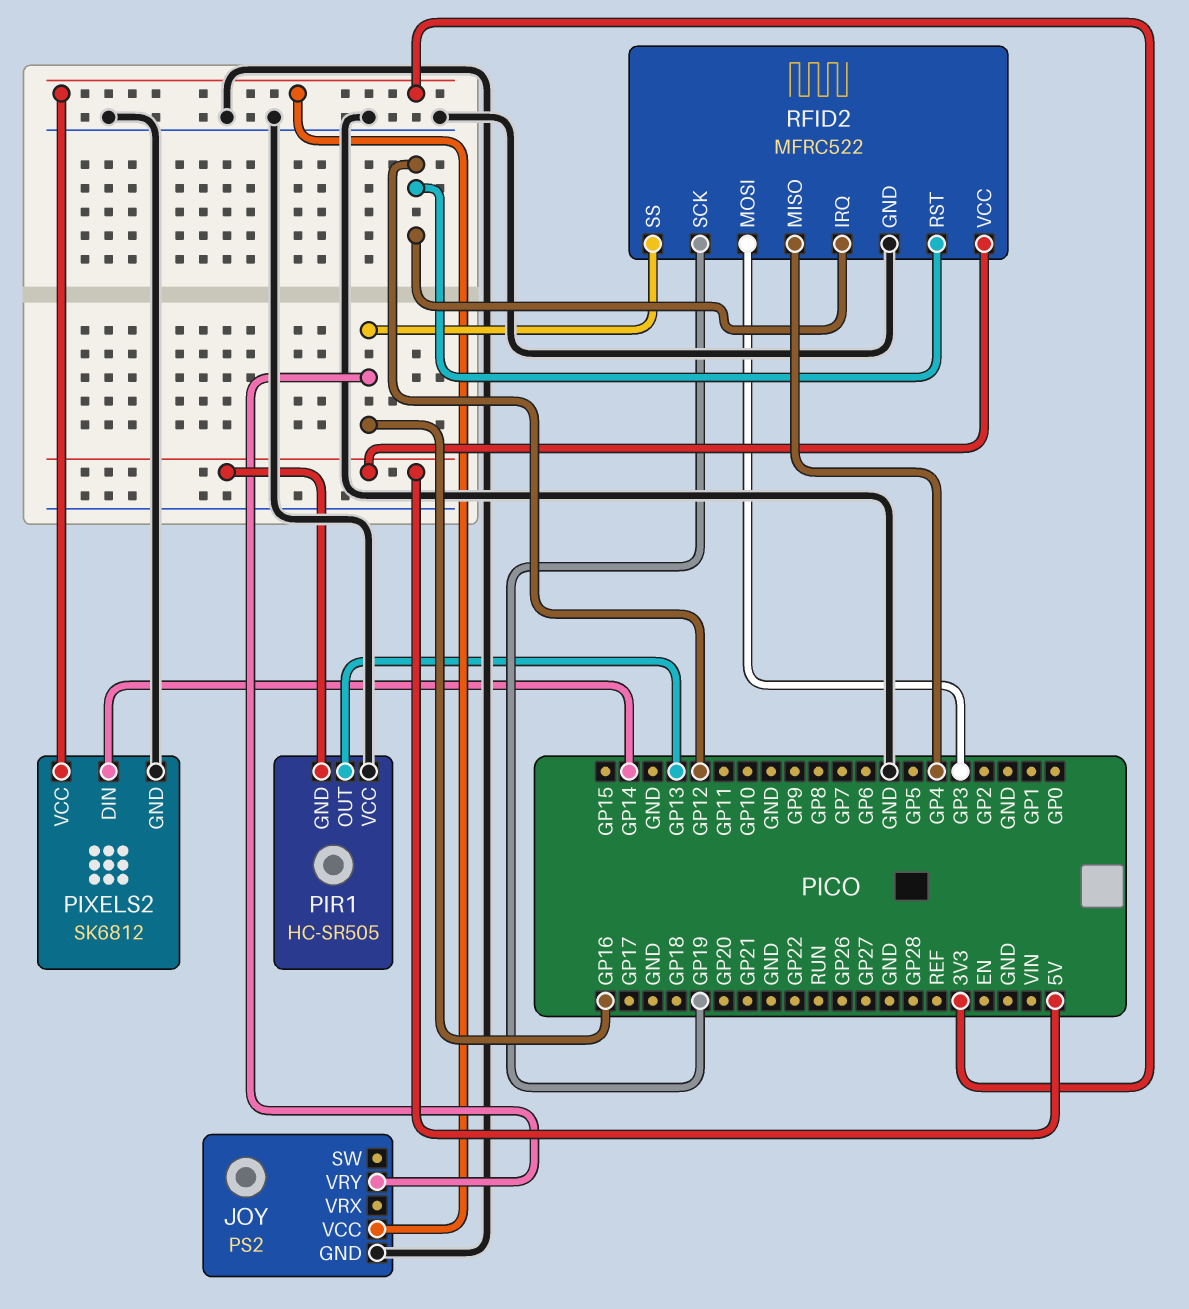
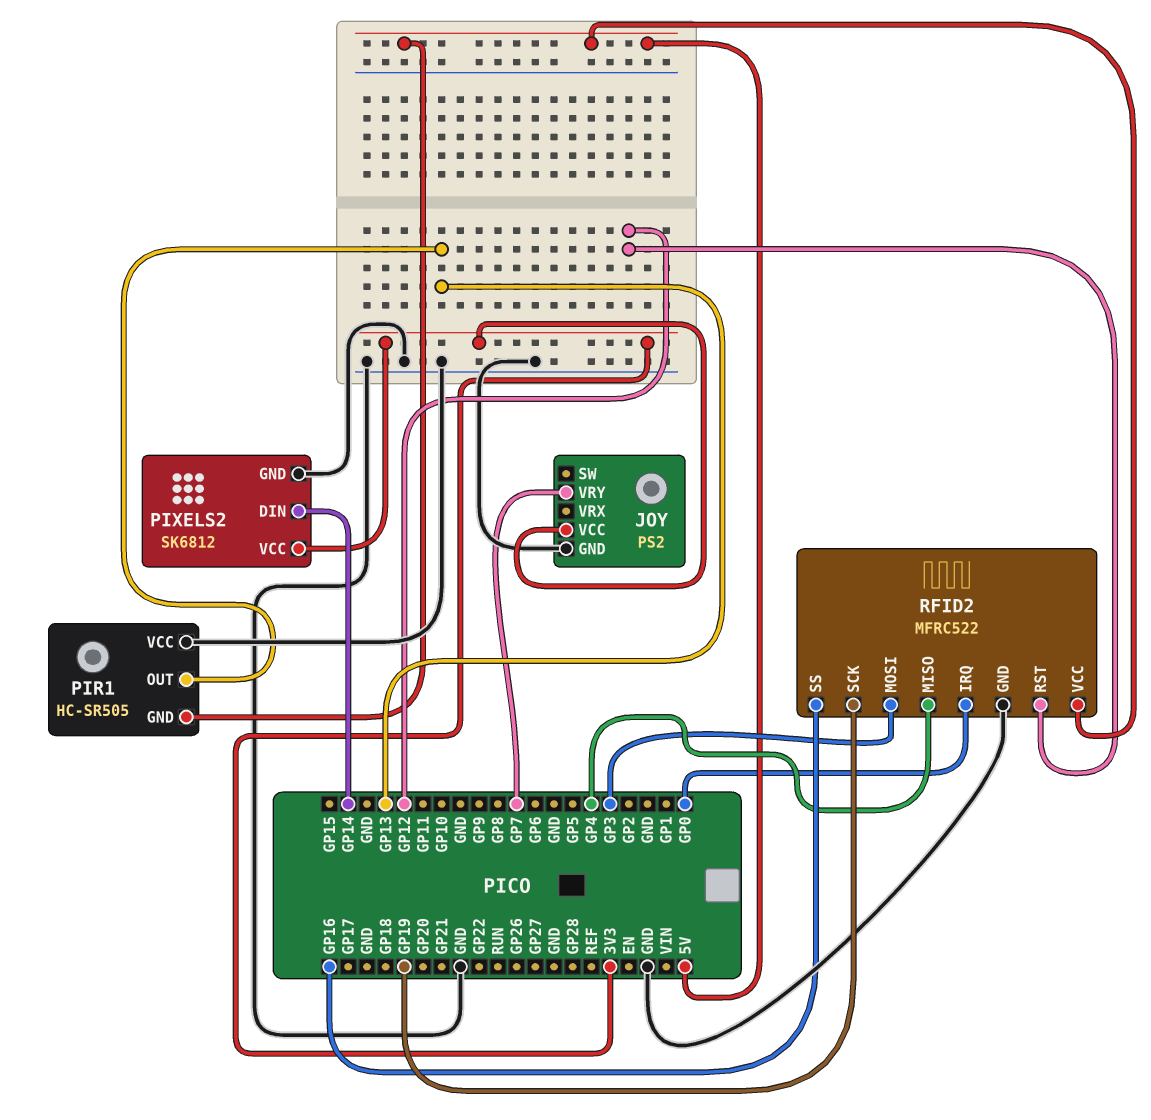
JOY pin VRY: GP16 -> GP7
RFID2 pin IRQ: GP12 -> GP0

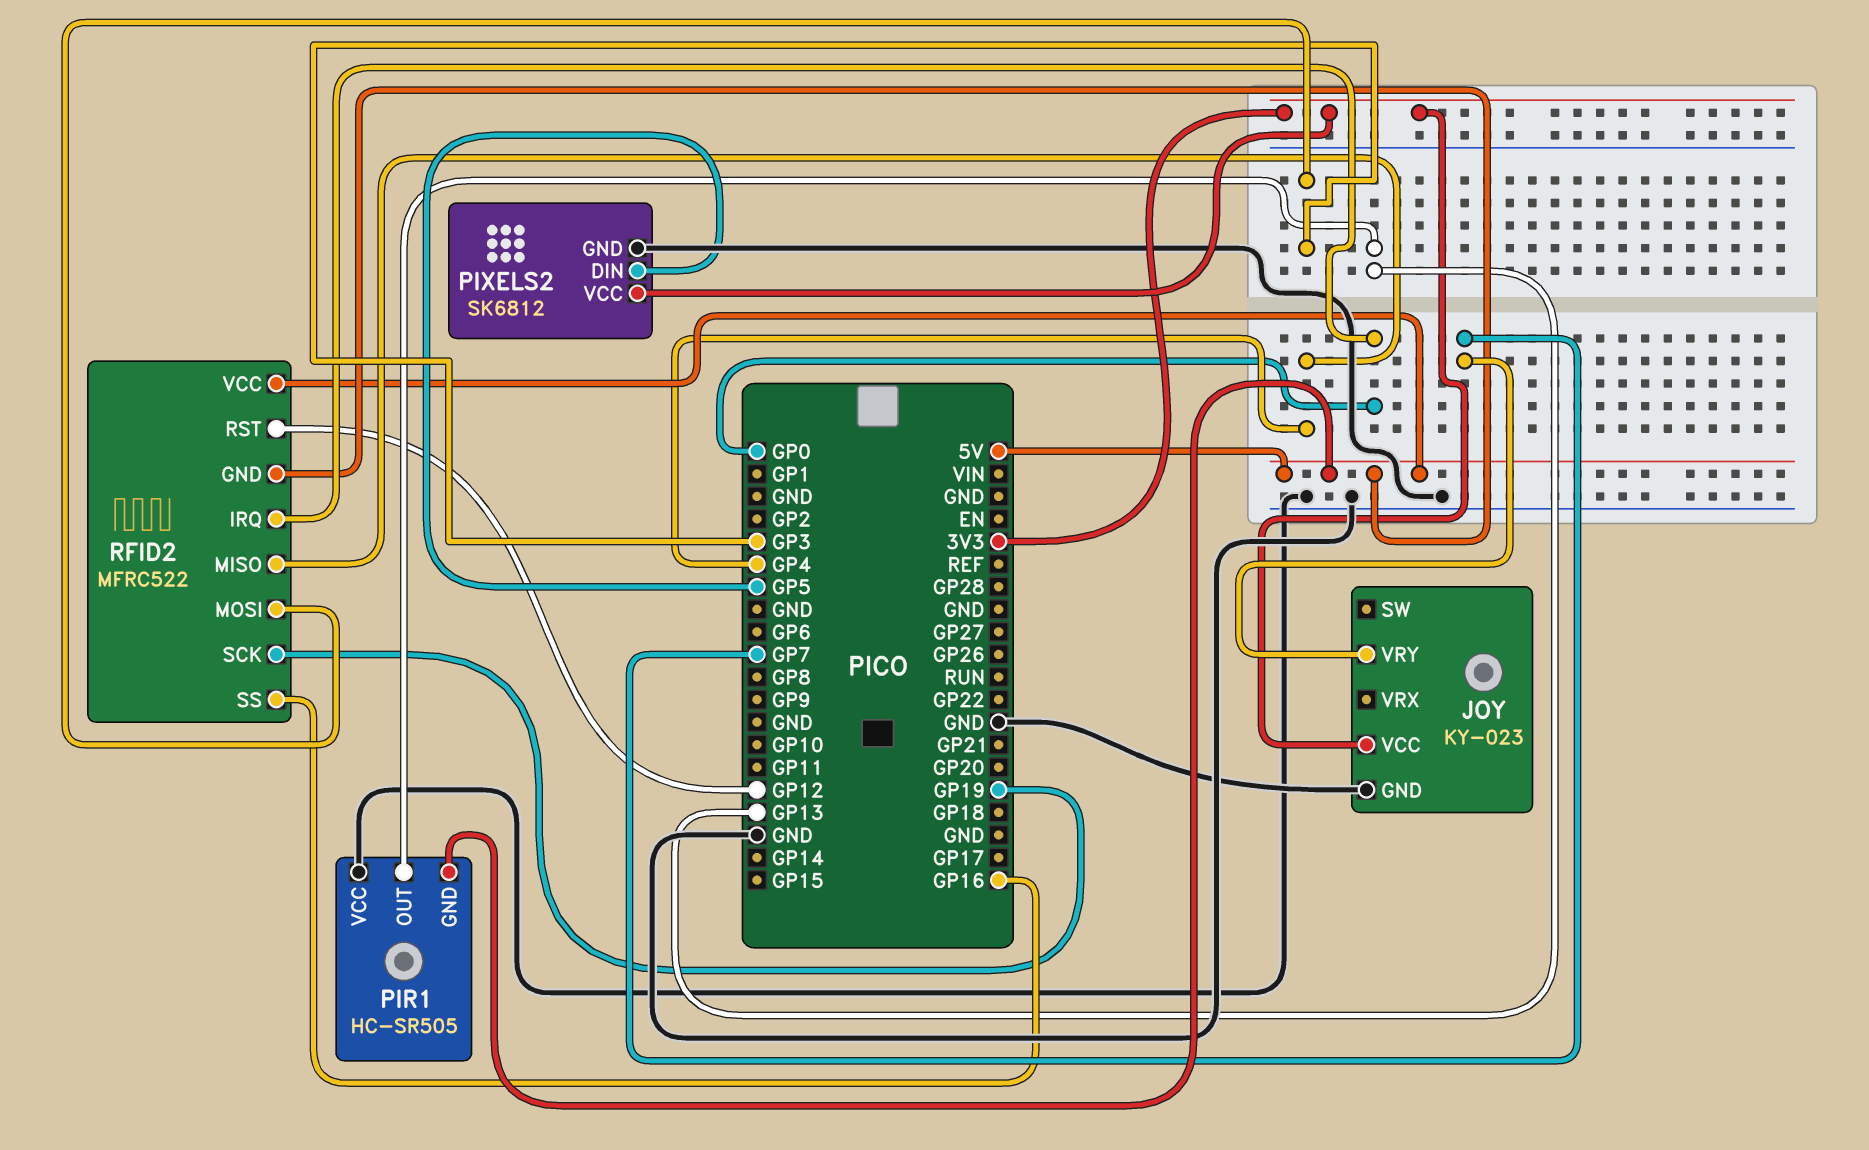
JOY: PS2 -> KY-023
PIXELS2 pin DIN: GP14 -> GP5
RFID2 pin GND: GND -> 5V

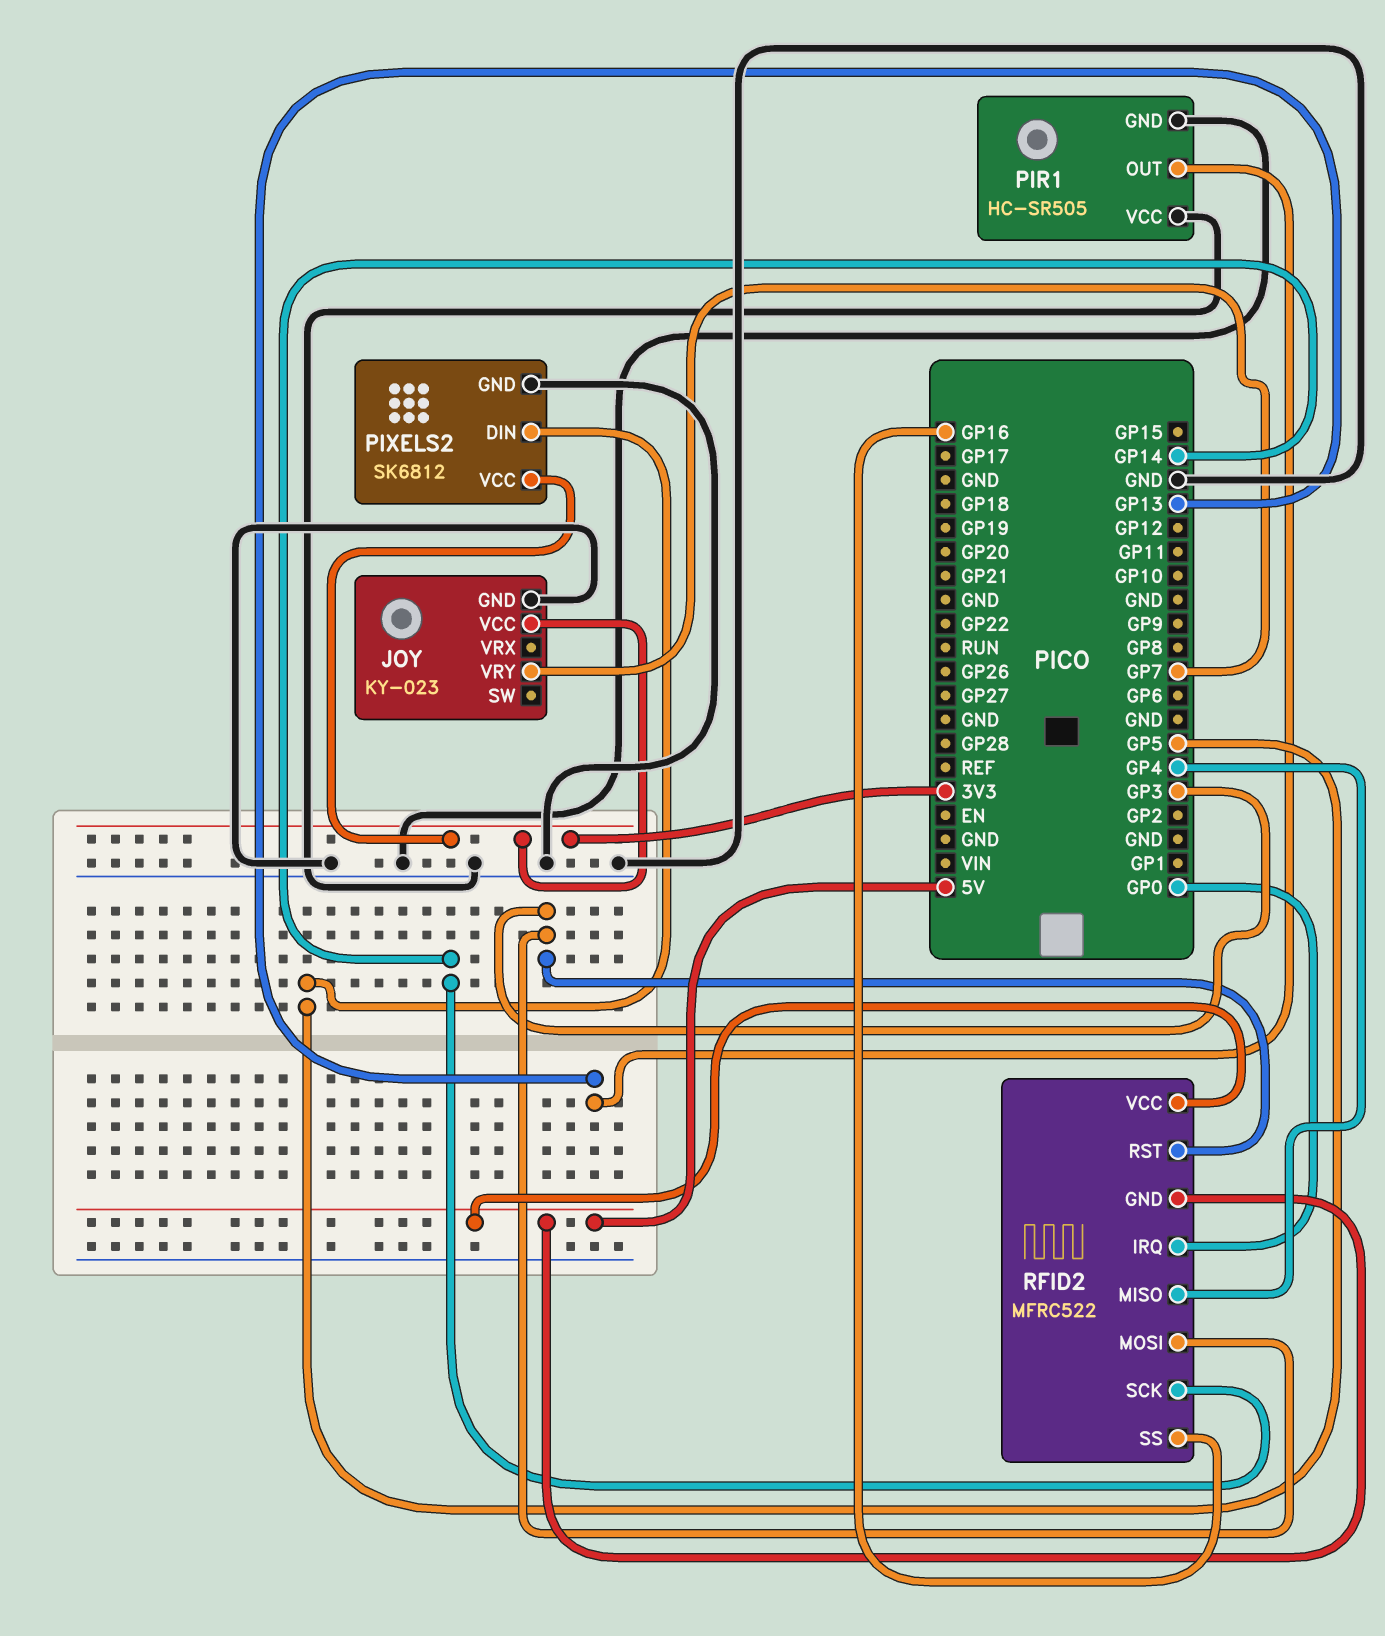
PIR1 pin GND: 5V -> GND
RFID2 pin RST: GP12 -> GP3
RFID2 pin SCK: GP19 -> GP14

